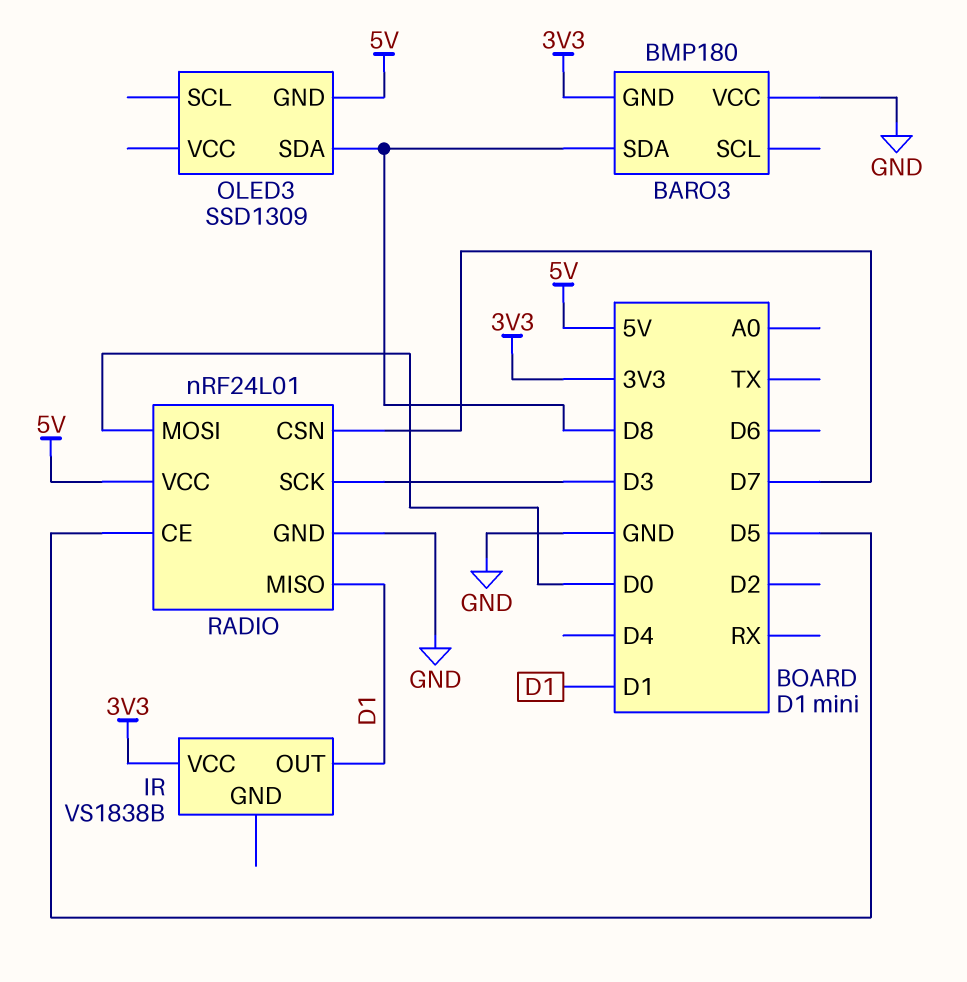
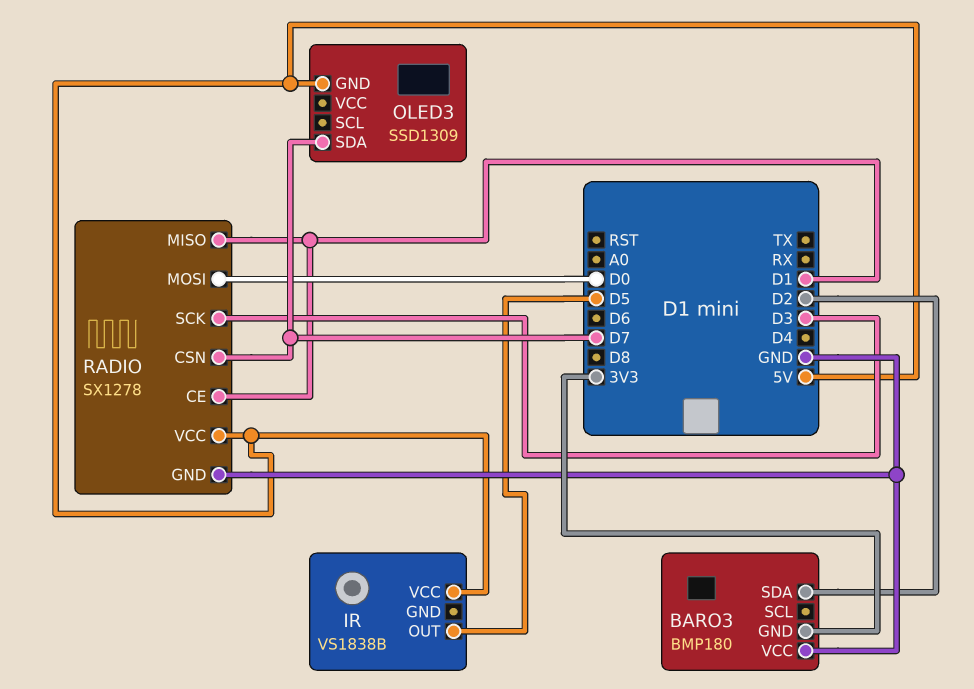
BARO3 pin SDA: D8 -> D2
IR pin OUT: D1 -> D5
IR pin VCC: 3V3 -> 5V
OLED3 pin SDA: D8 -> D7
RADIO: nRF24L01 -> SX1278
RADIO pin CE: D5 -> D1

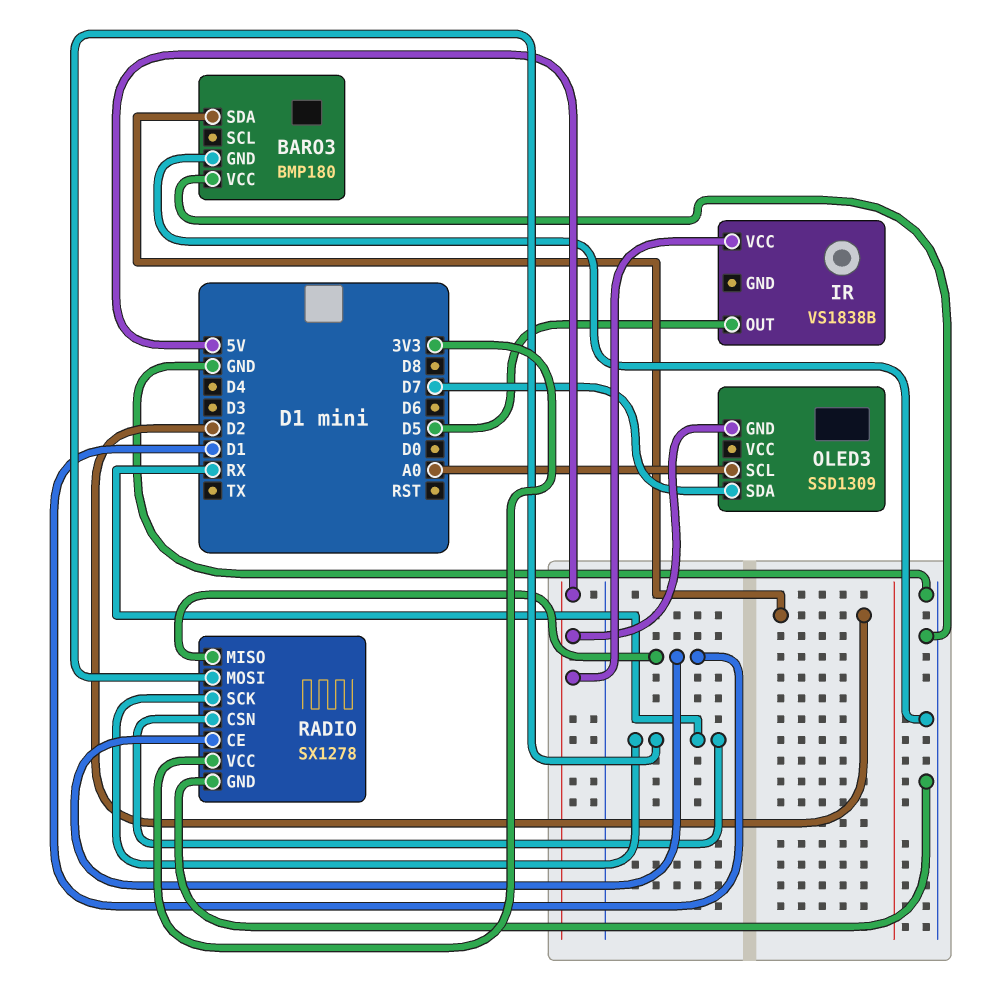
BARO3 pin GND: 3V3 -> GND
OLED3 pin SCL: none -> A0
RADIO pin CSN: D7 -> RX
RADIO pin MOSI: D0 -> RX
RADIO pin SCK: D3 -> RX
RADIO pin VCC: 5V -> 3V3

